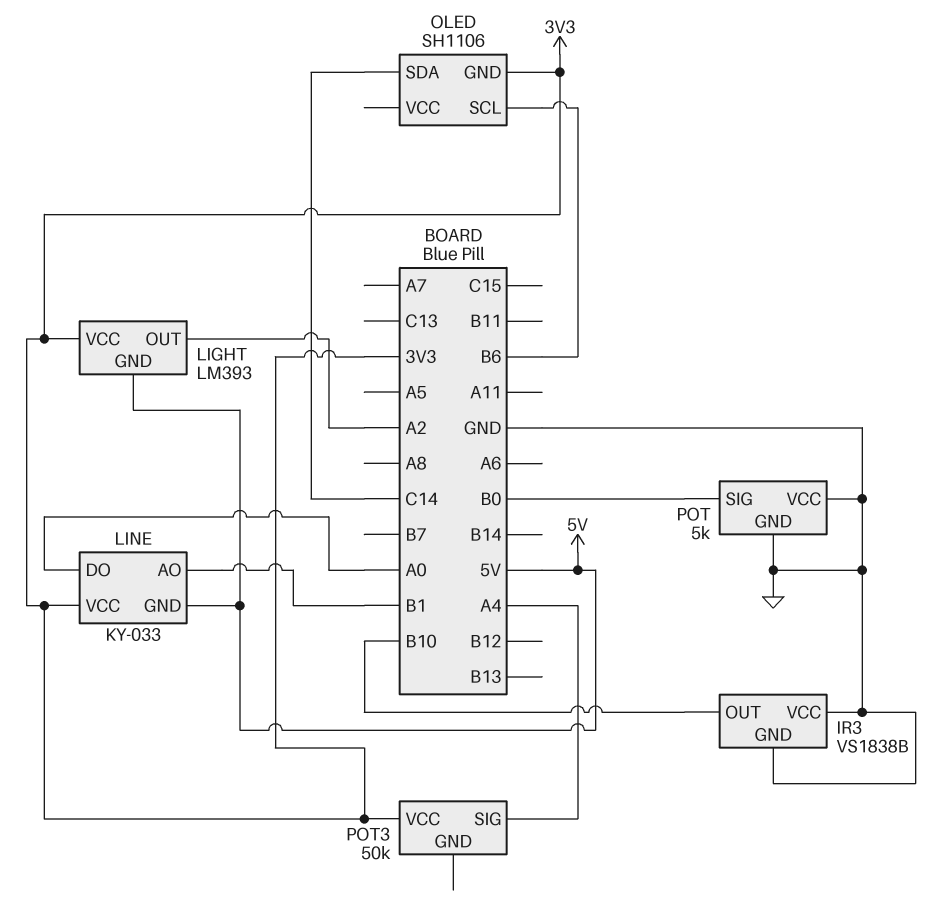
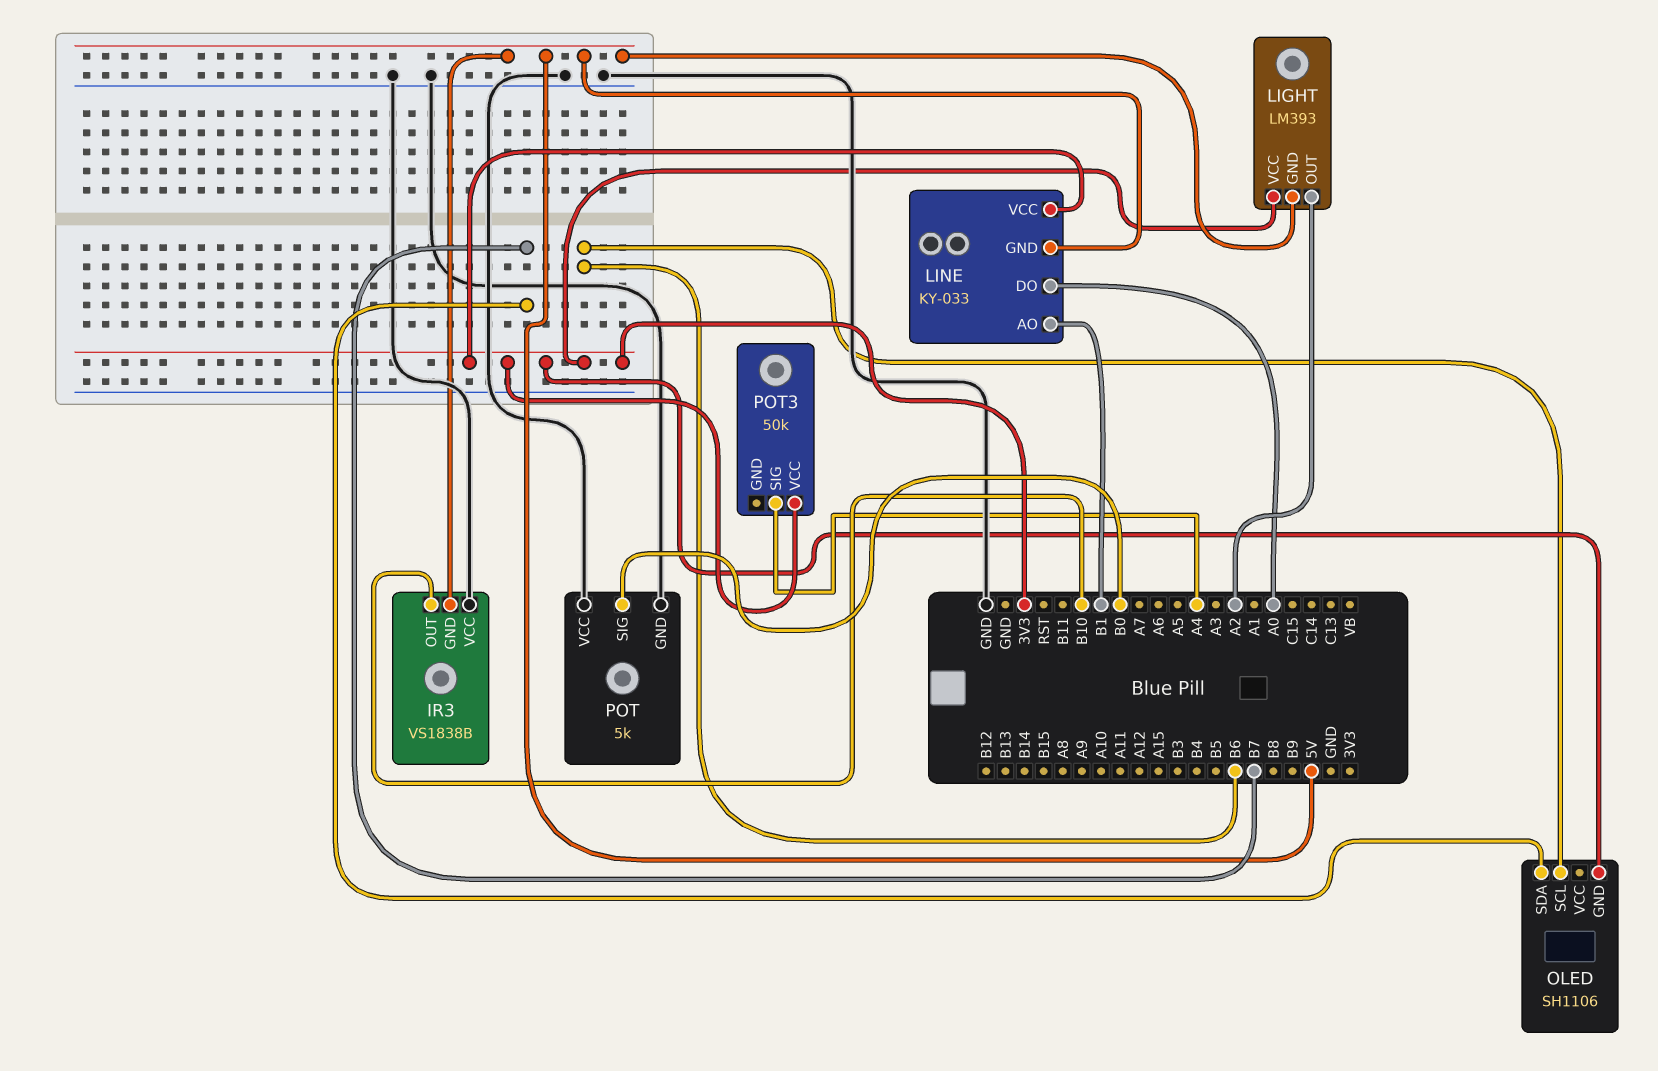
IR3 pin GND: GND -> 5V
OLED pin SDA: C14 -> B7

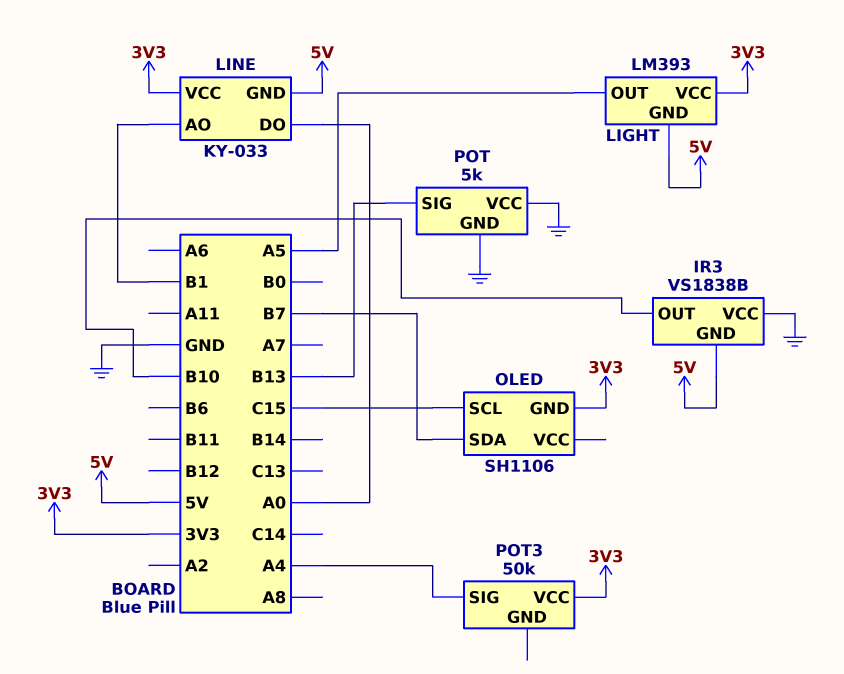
LIGHT pin OUT: A2 -> A5
OLED pin SCL: B6 -> C15
POT pin SIG: B0 -> B13

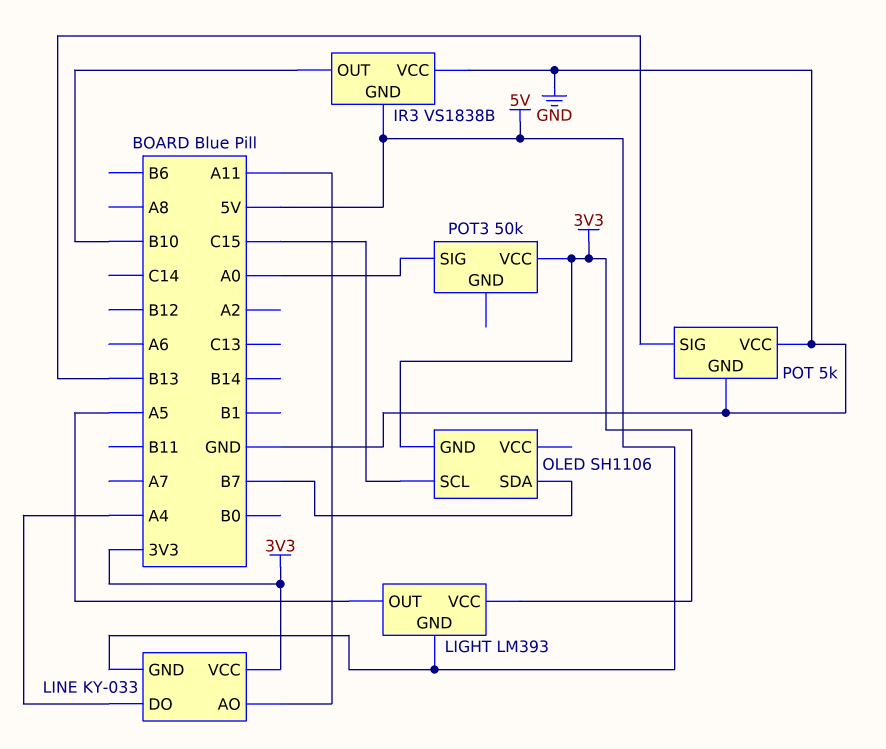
LINE pin AO: B1 -> A11
LINE pin DO: A0 -> A4
POT3 pin SIG: A4 -> A0

